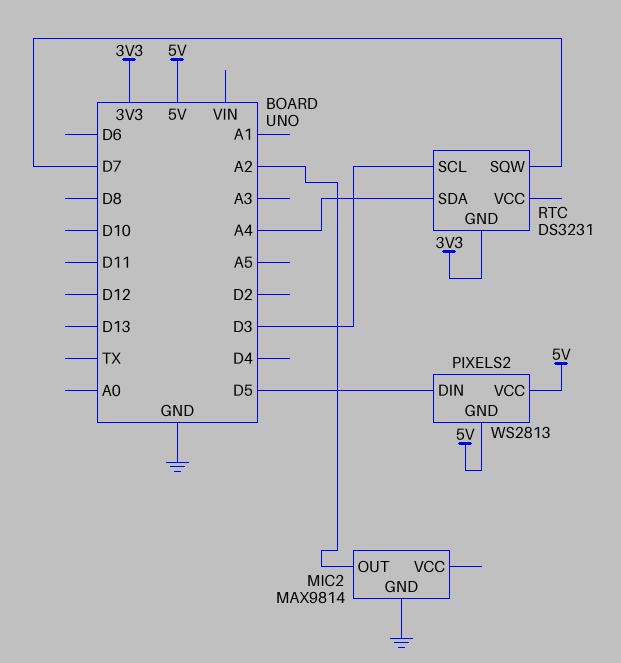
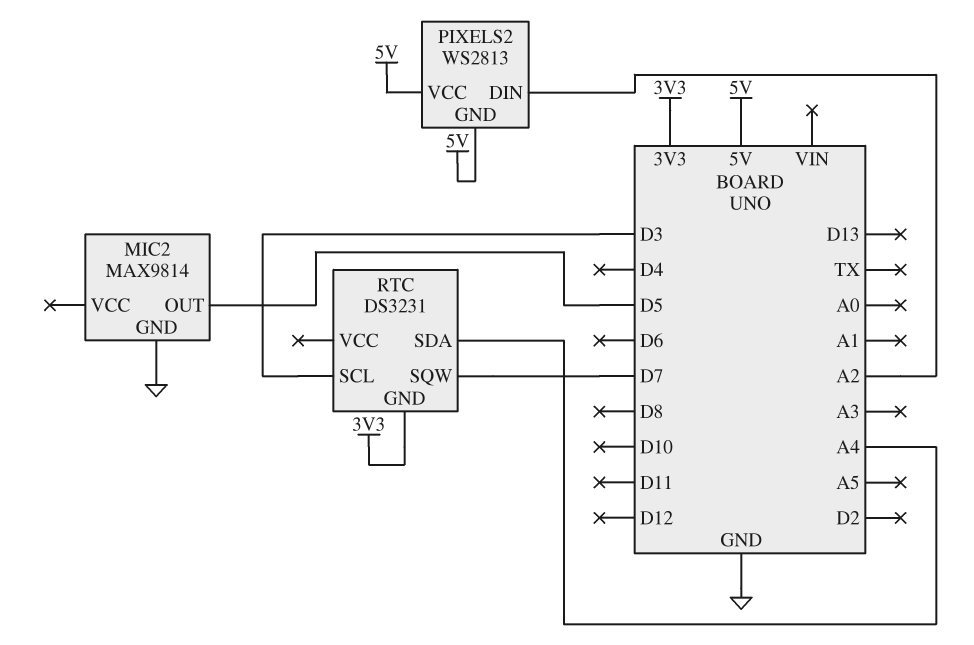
MIC2 pin OUT: A2 -> D5
PIXELS2 pin DIN: D5 -> A2

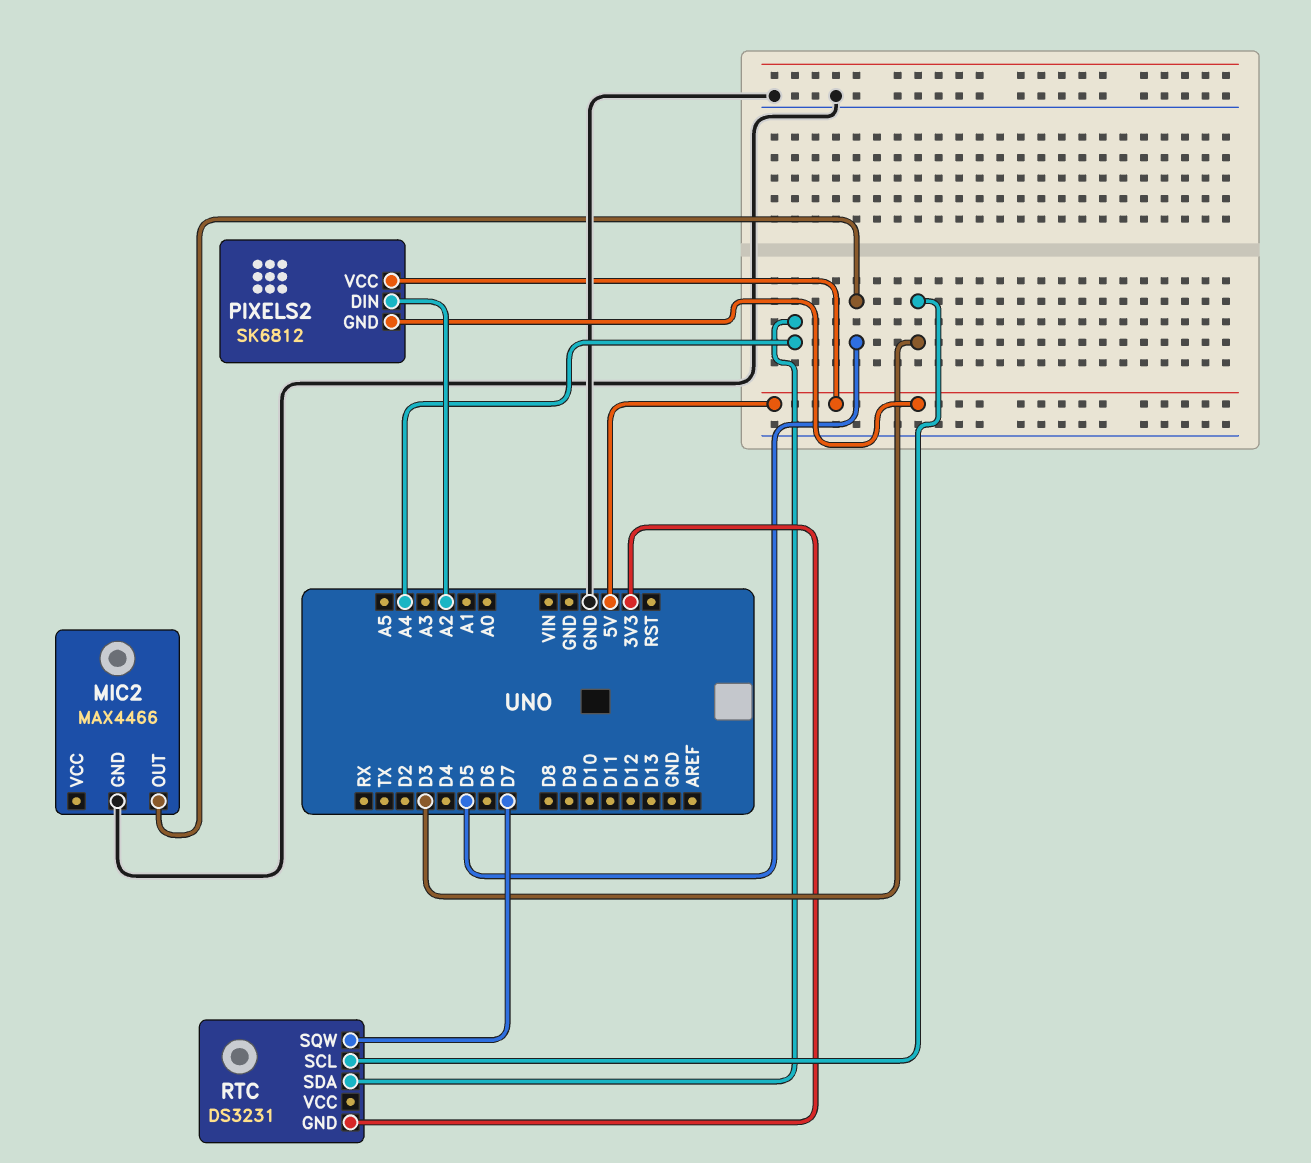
MIC2: MAX9814 -> MAX4466
PIXELS2: WS2813 -> SK6812

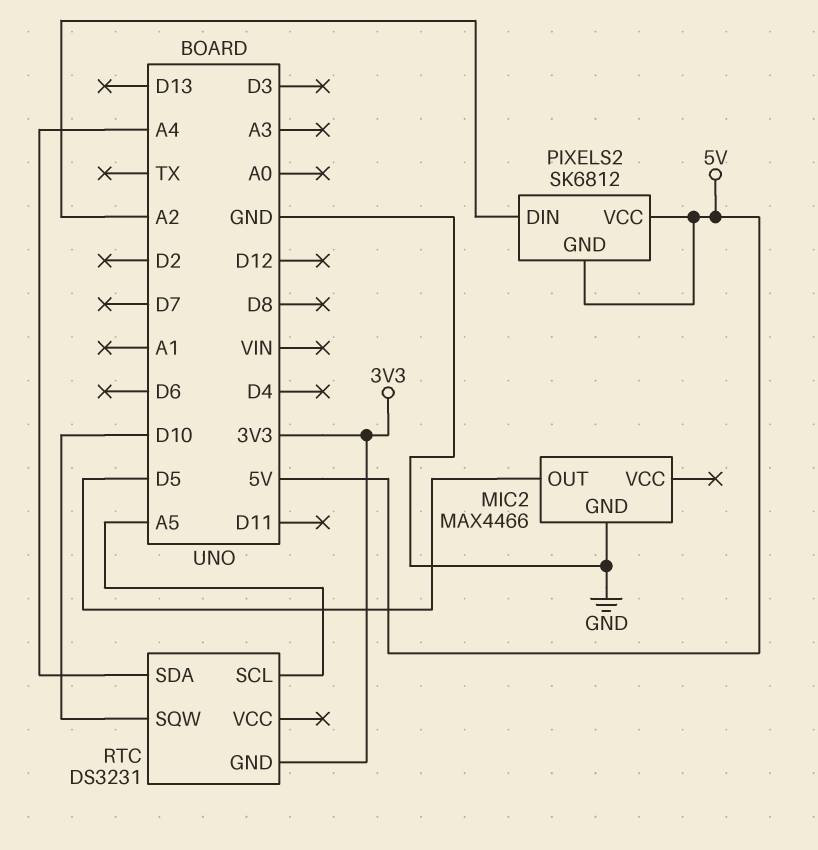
RTC pin SCL: D3 -> A5
RTC pin SQW: D7 -> D10

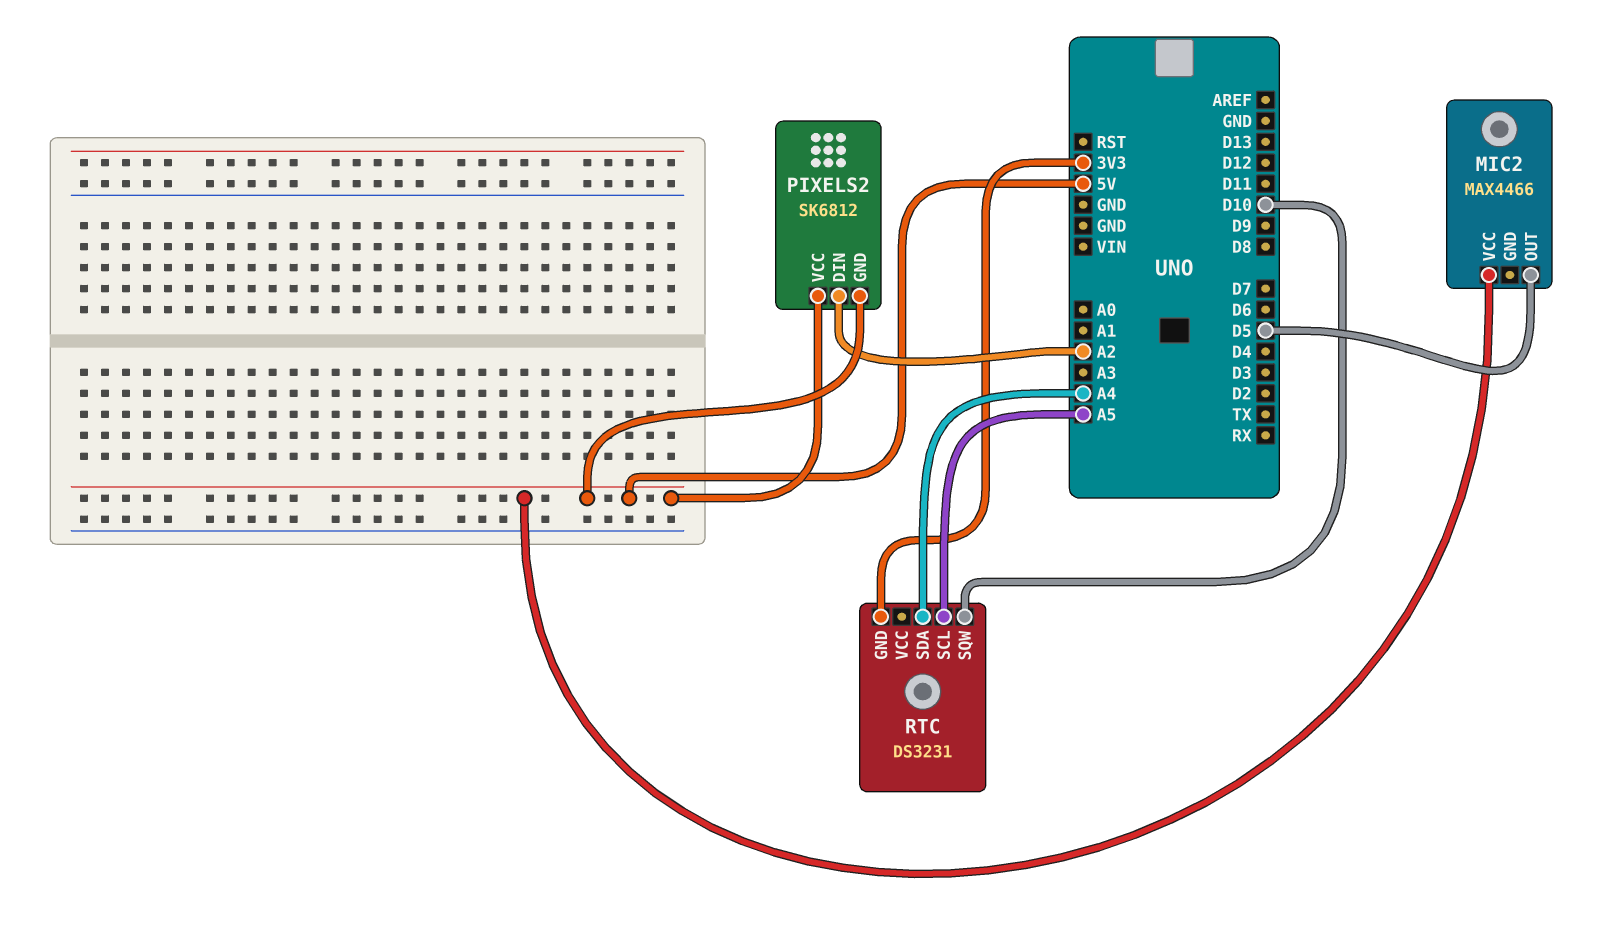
MIC2 pin GND: GND -> none
MIC2 pin VCC: none -> 5V

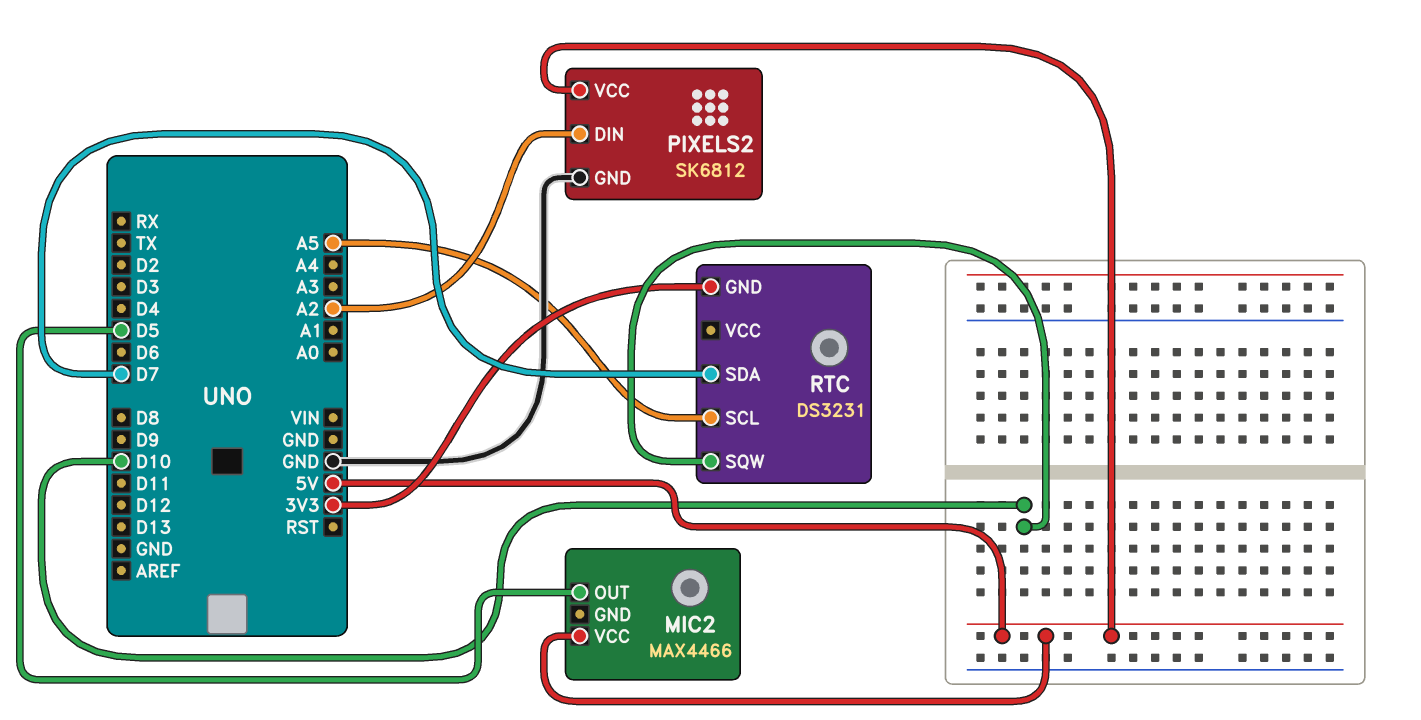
PIXELS2 pin GND: 5V -> GND
RTC pin SDA: A4 -> D7

